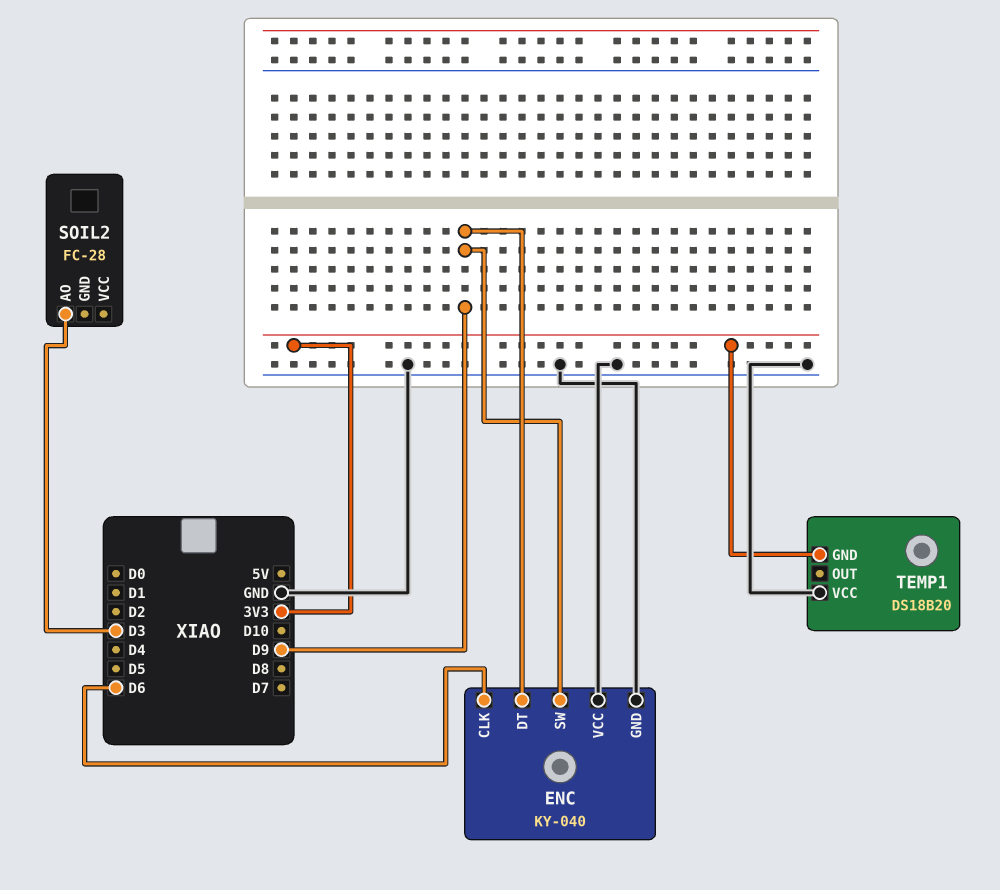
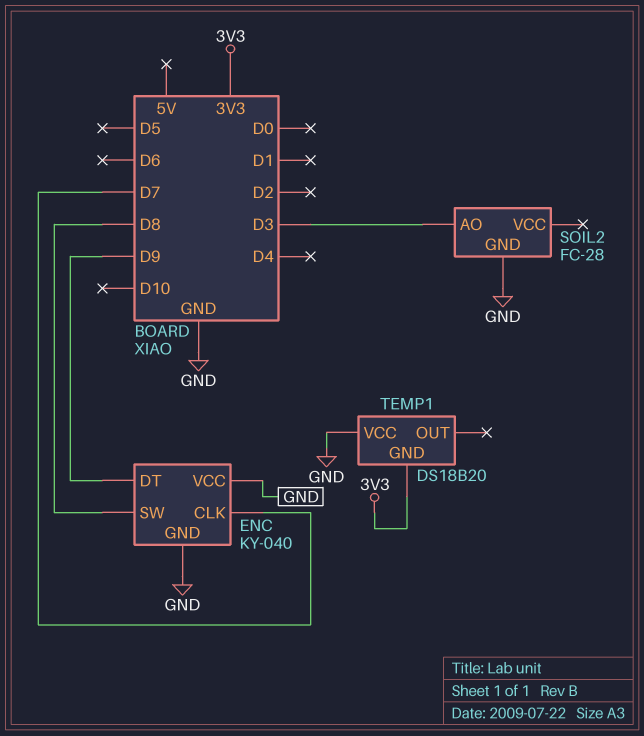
ENC pin CLK: D6 -> D7
ENC pin SW: D9 -> D8
SOIL2 pin GND: none -> GND

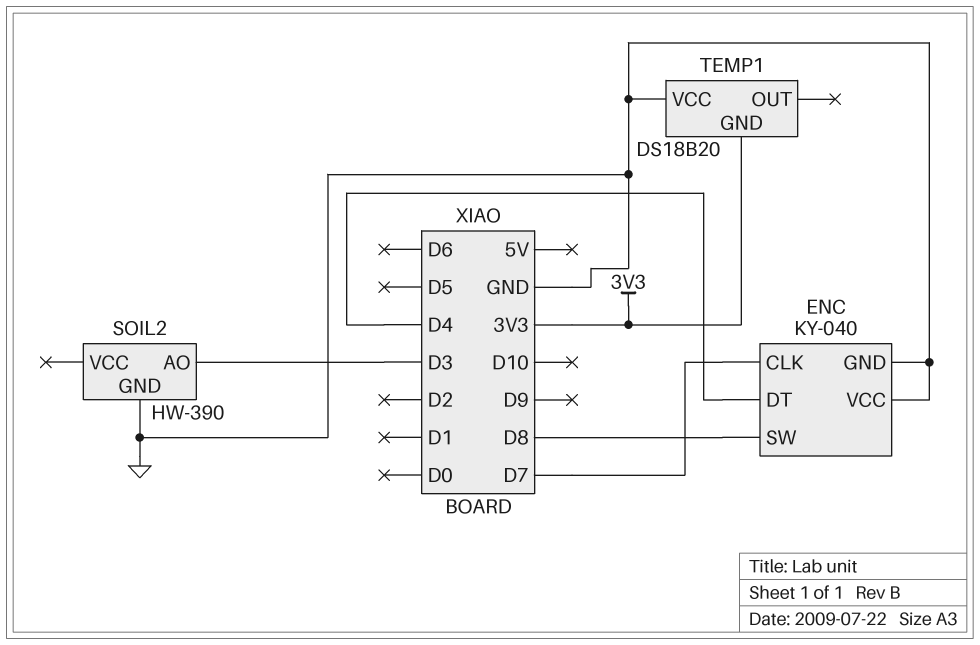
ENC pin DT: D9 -> D4
SOIL2: FC-28 -> HW-390

